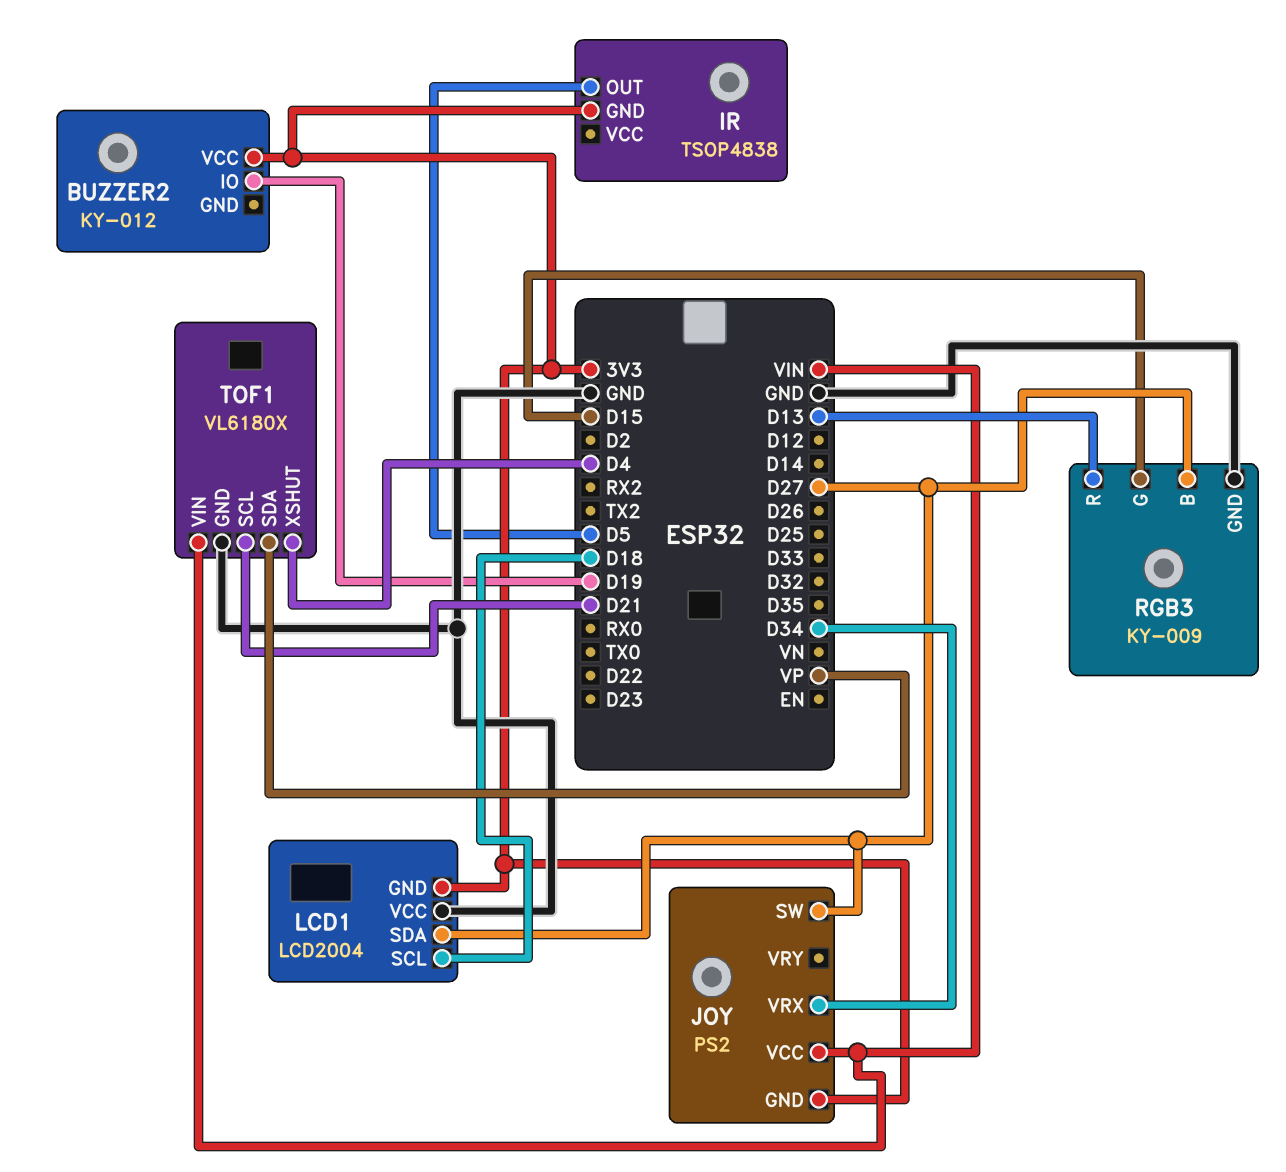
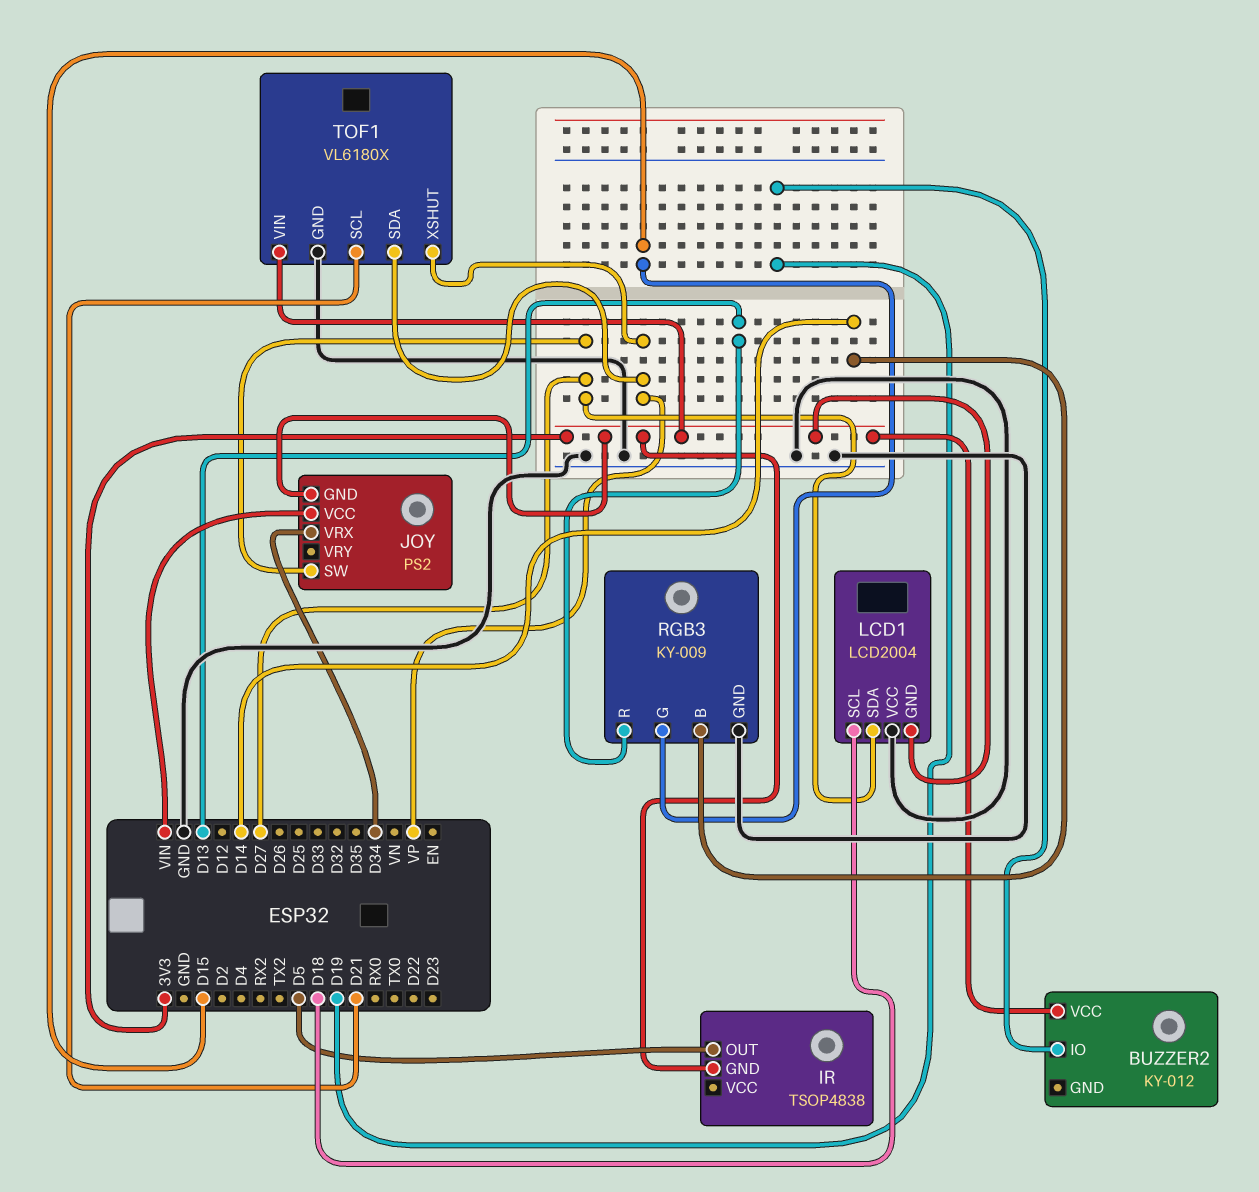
RGB3 pin B: D27 -> D14
TOF1 pin VIN: VIN -> 3V3
TOF1 pin XSHUT: D4 -> VP

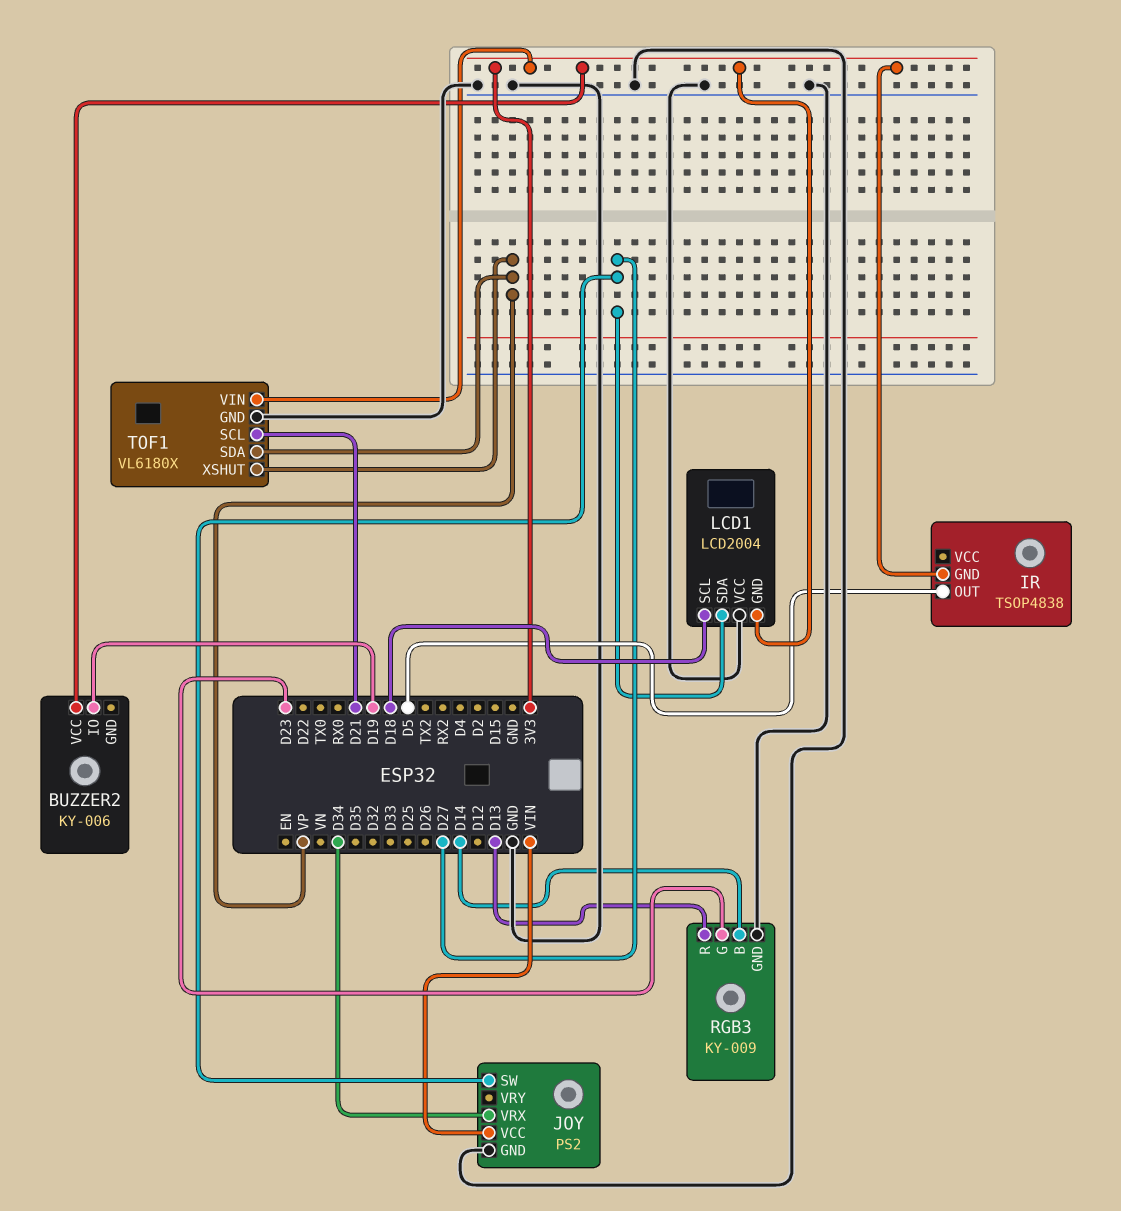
BUZZER2: KY-012 -> KY-006
JOY pin GND: 3V3 -> GND
RGB3 pin G: D15 -> D23

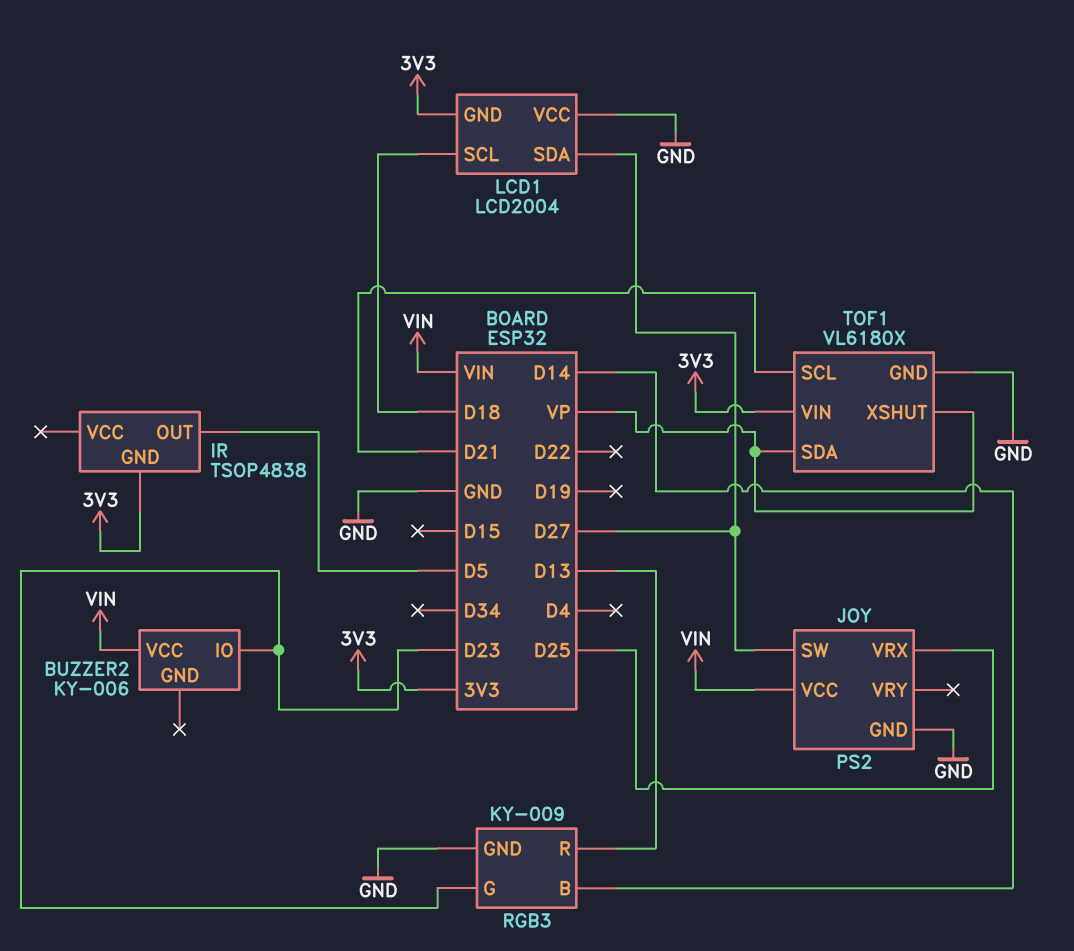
BUZZER2 pin IO: D19 -> D23
BUZZER2 pin VCC: 3V3 -> VIN
JOY pin VRX: D34 -> D25

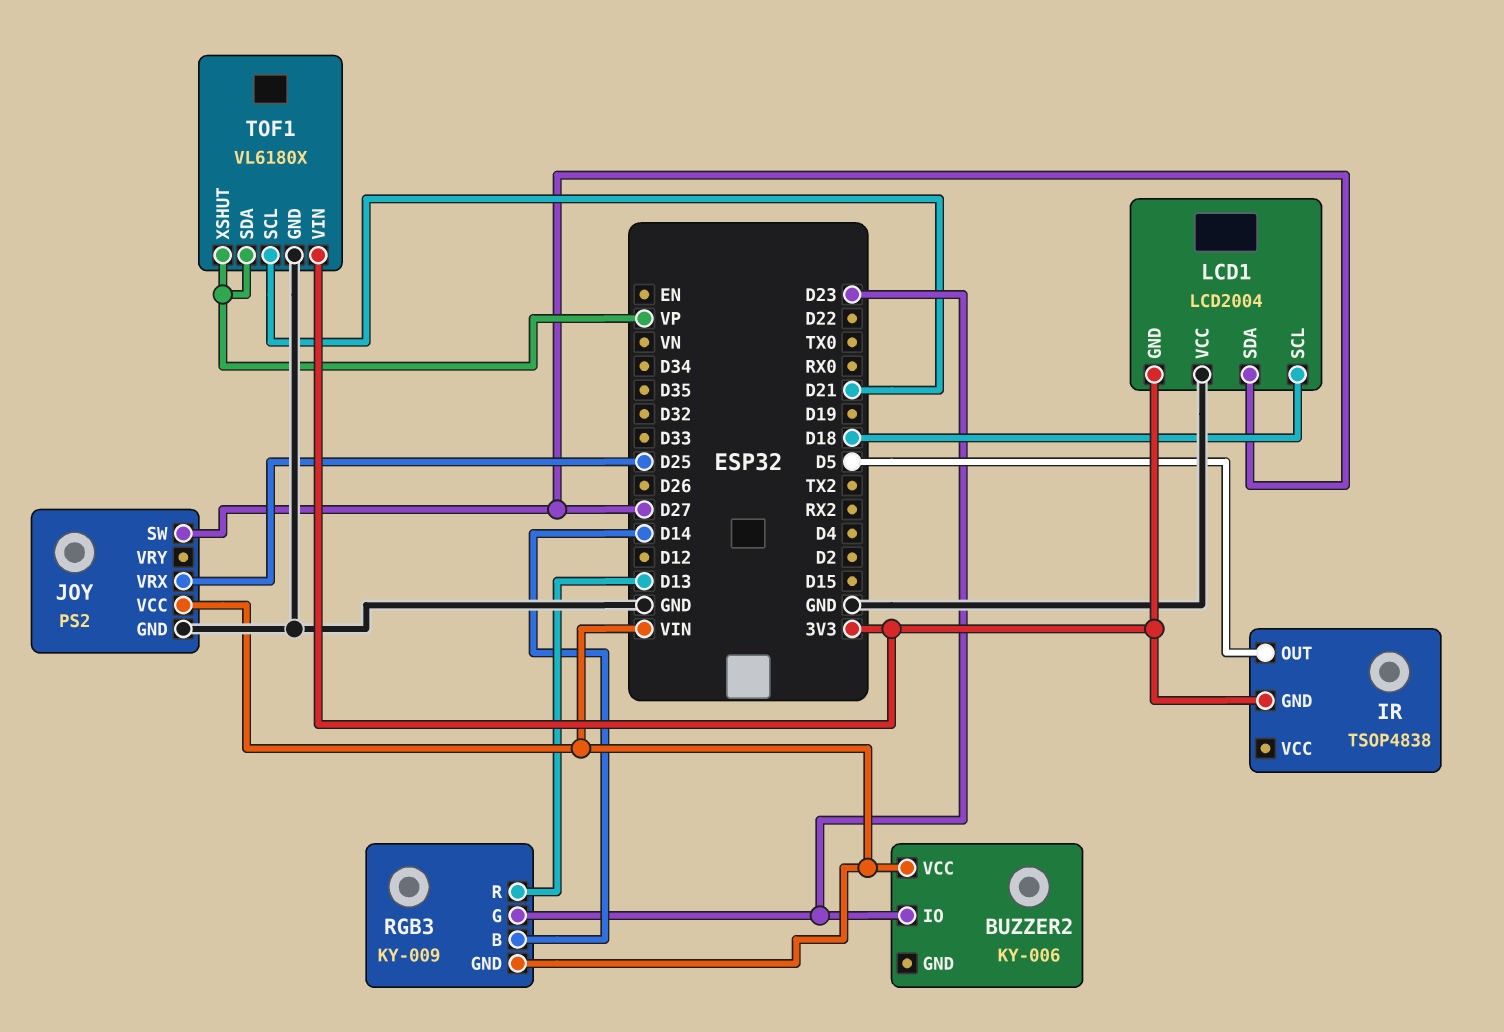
RGB3 pin GND: GND -> VIN

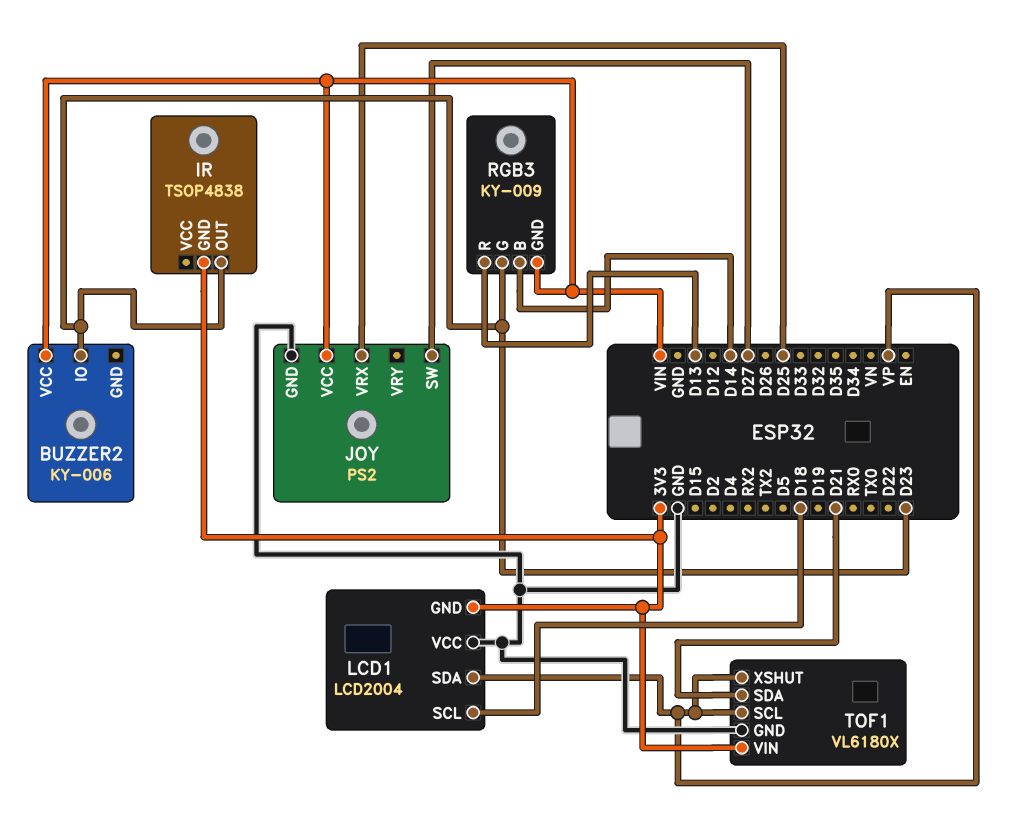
IR pin OUT: D5 -> D23
LCD1 pin SDA: D27 -> VP
TOF1 pin SCL: D21 -> VP
TOF1 pin SDA: VP -> D21

